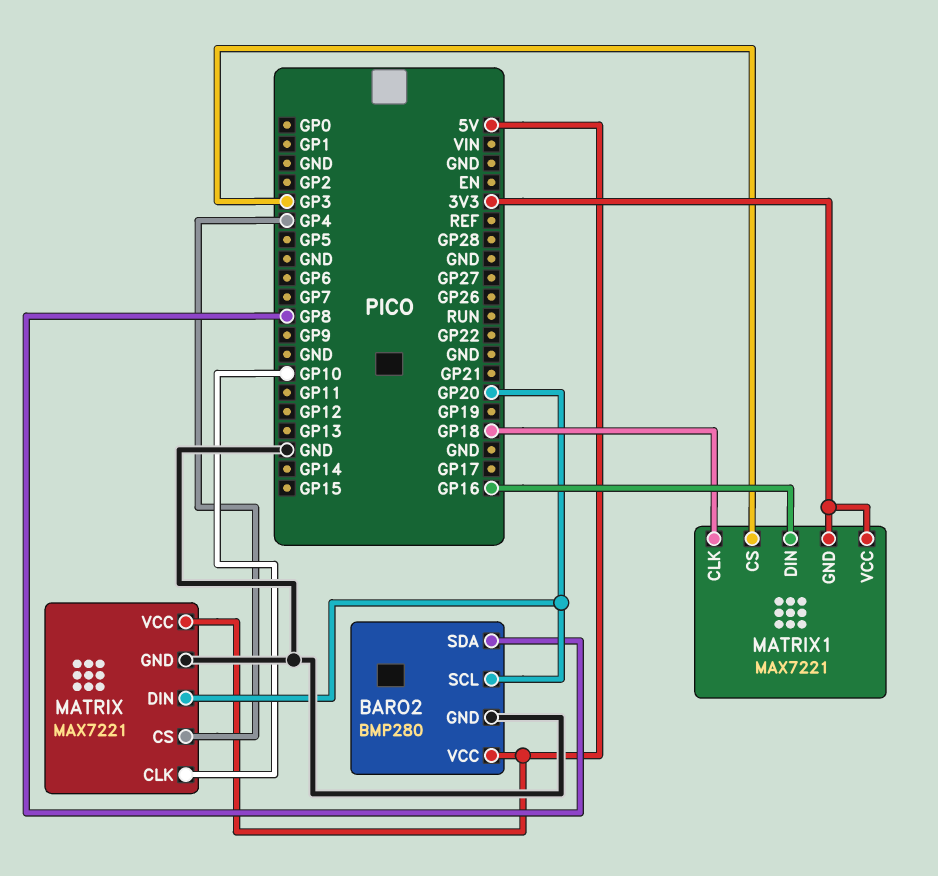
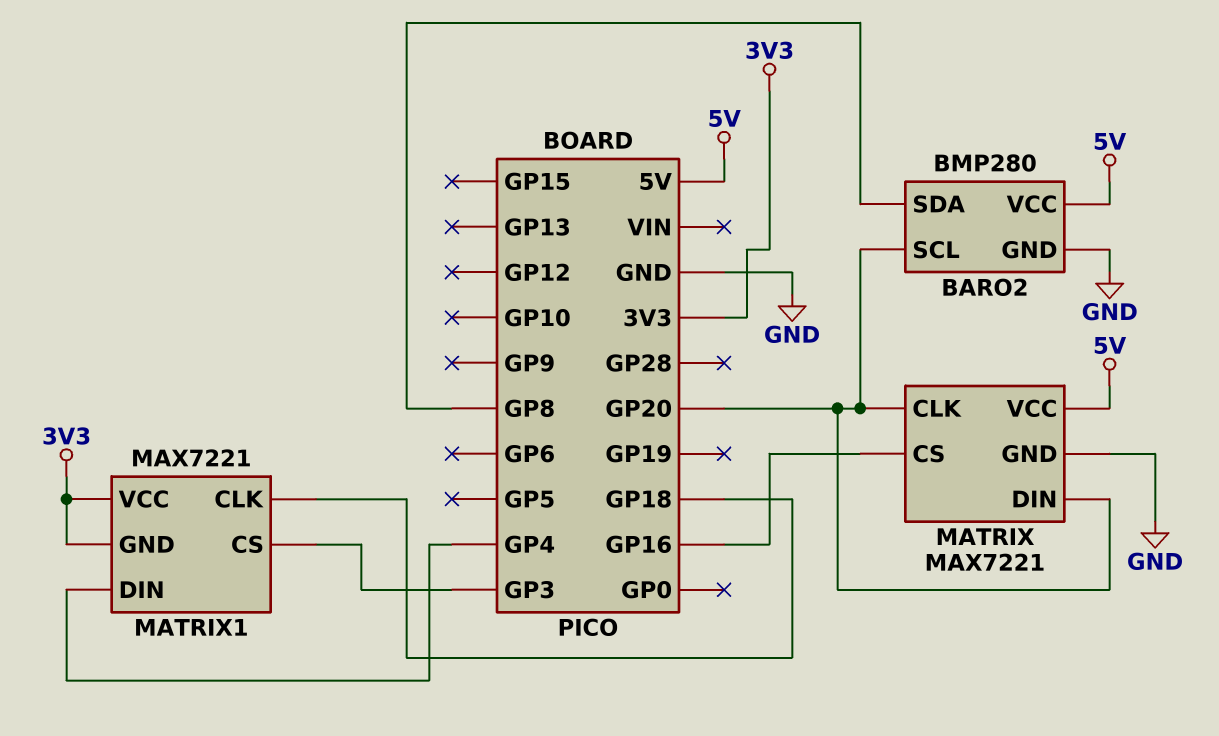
MATRIX pin CLK: GP10 -> GP20
MATRIX pin CS: GP4 -> GP16
MATRIX1 pin DIN: GP16 -> GP4

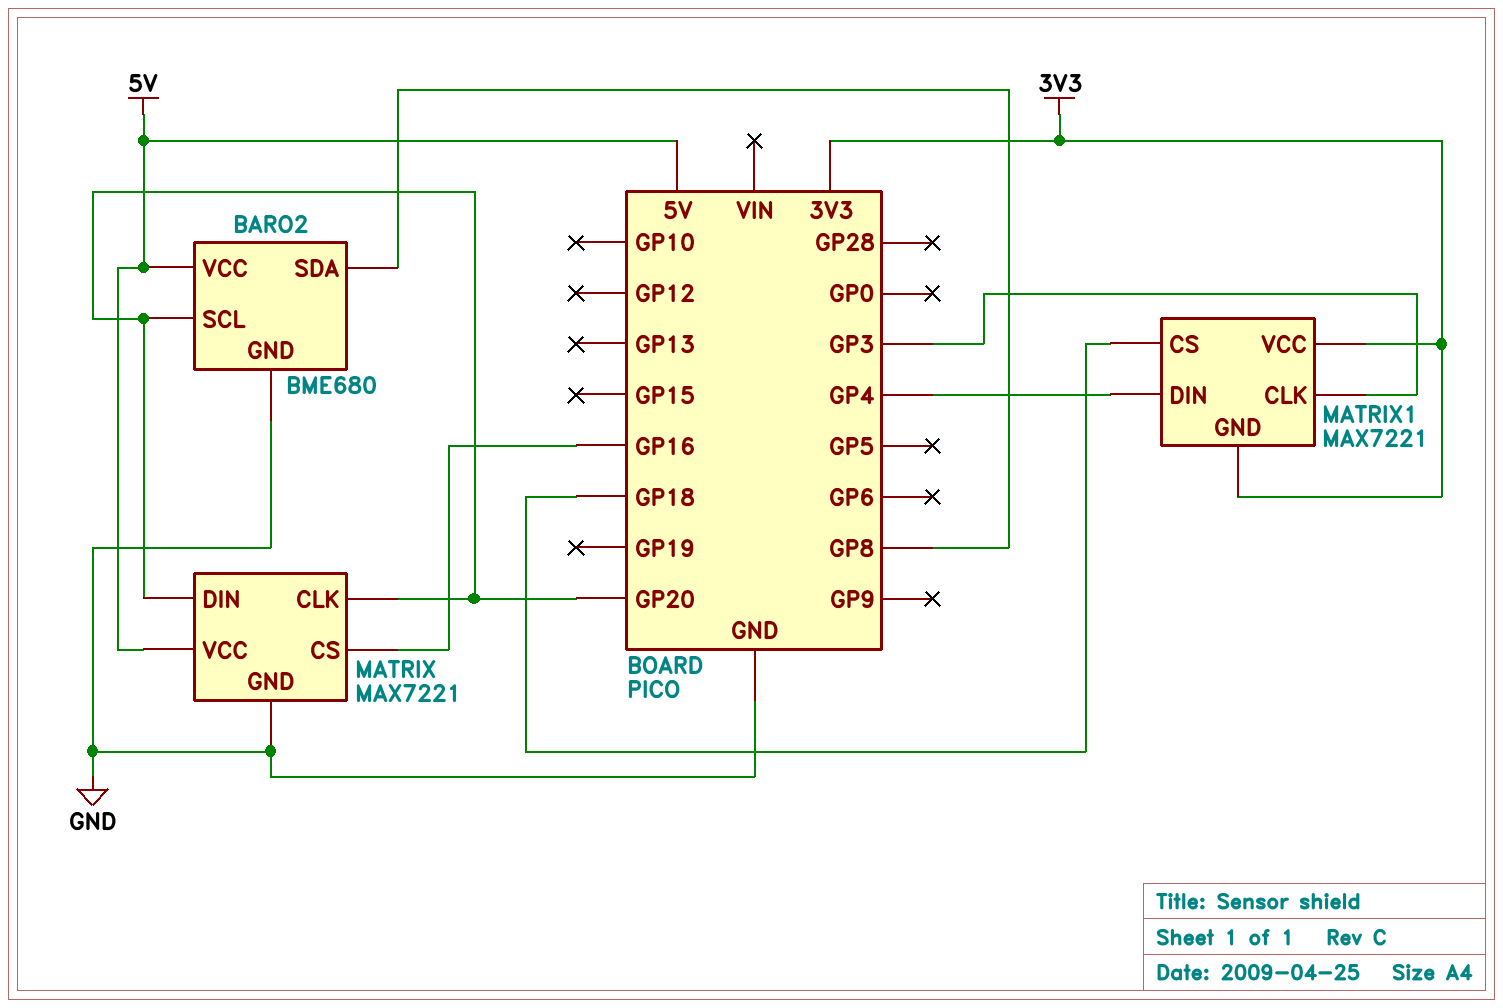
BARO2: BMP280 -> BME680
MATRIX1 pin CLK: GP18 -> GP3
MATRIX1 pin CS: GP3 -> GP18

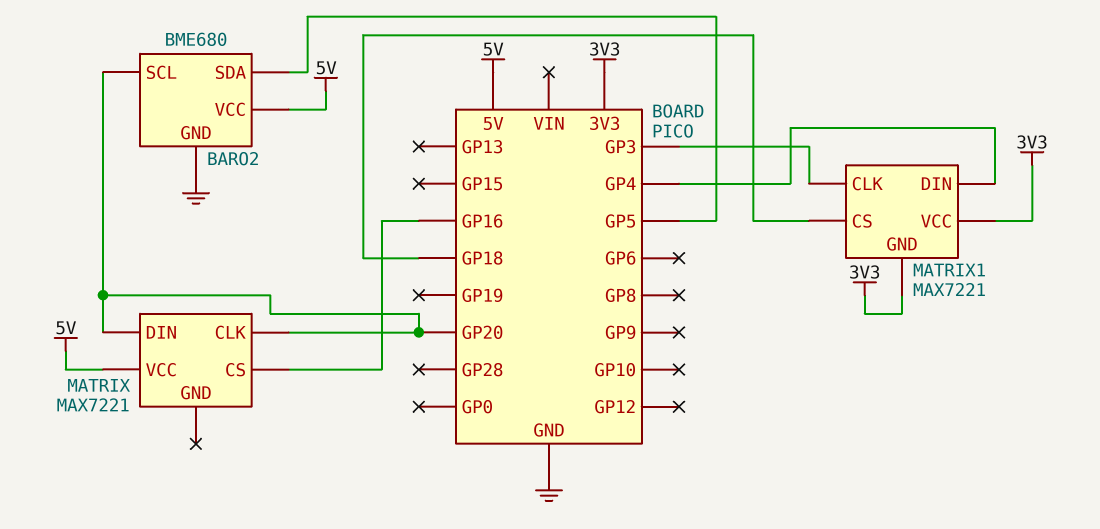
BARO2 pin SDA: GP8 -> GP5
MATRIX pin GND: GND -> none

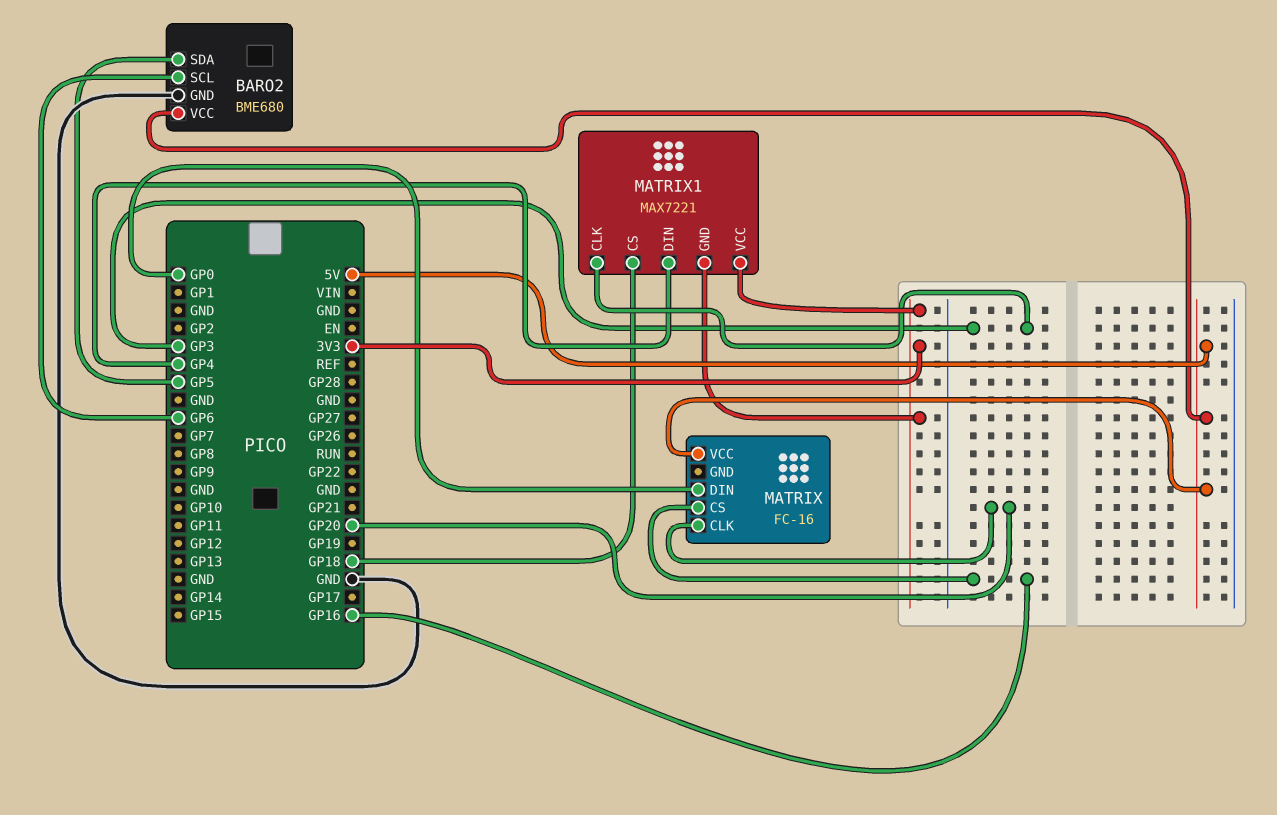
BARO2 pin SCL: GP20 -> GP6
MATRIX: MAX7221 -> FC-16
MATRIX pin DIN: GP20 -> GP0

